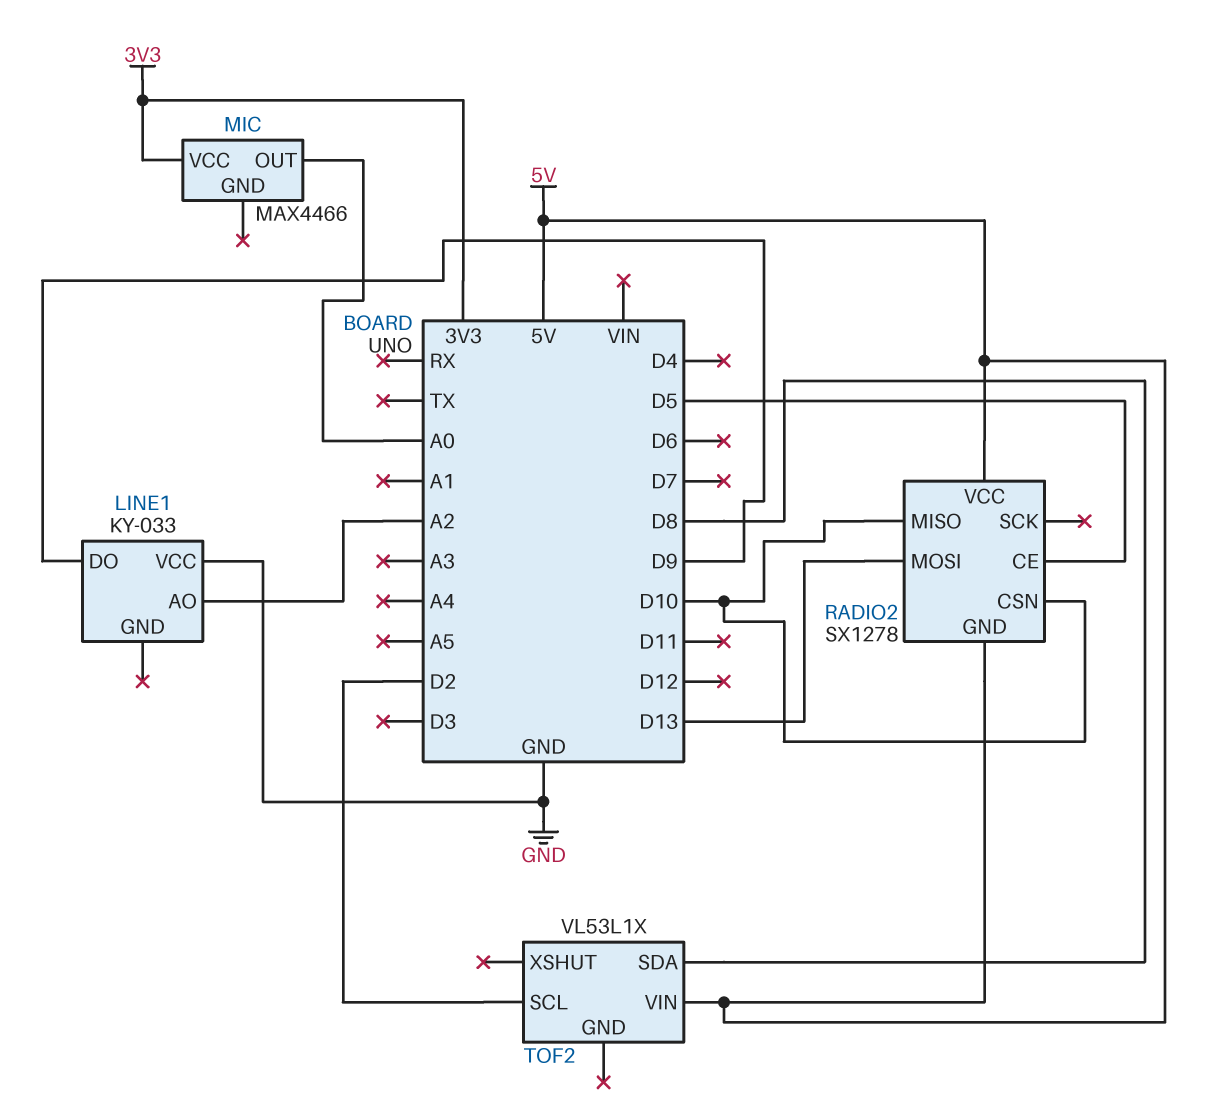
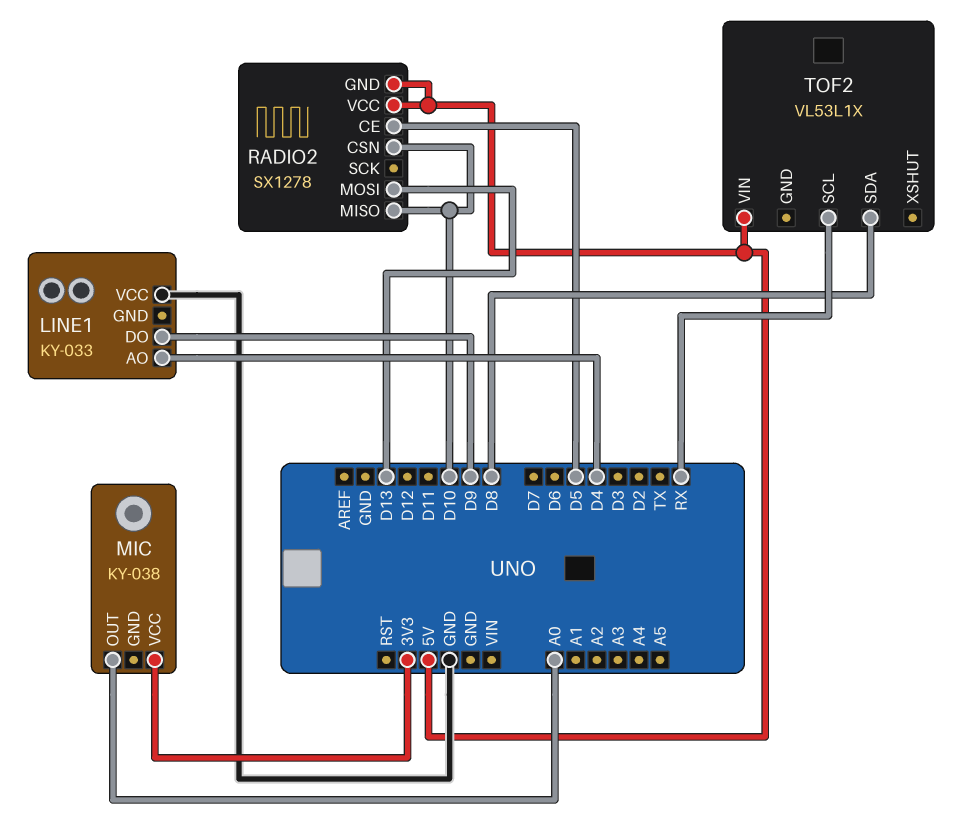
LINE1 pin AO: A2 -> D4
MIC: MAX4466 -> KY-038
TOF2 pin SCL: D2 -> RX

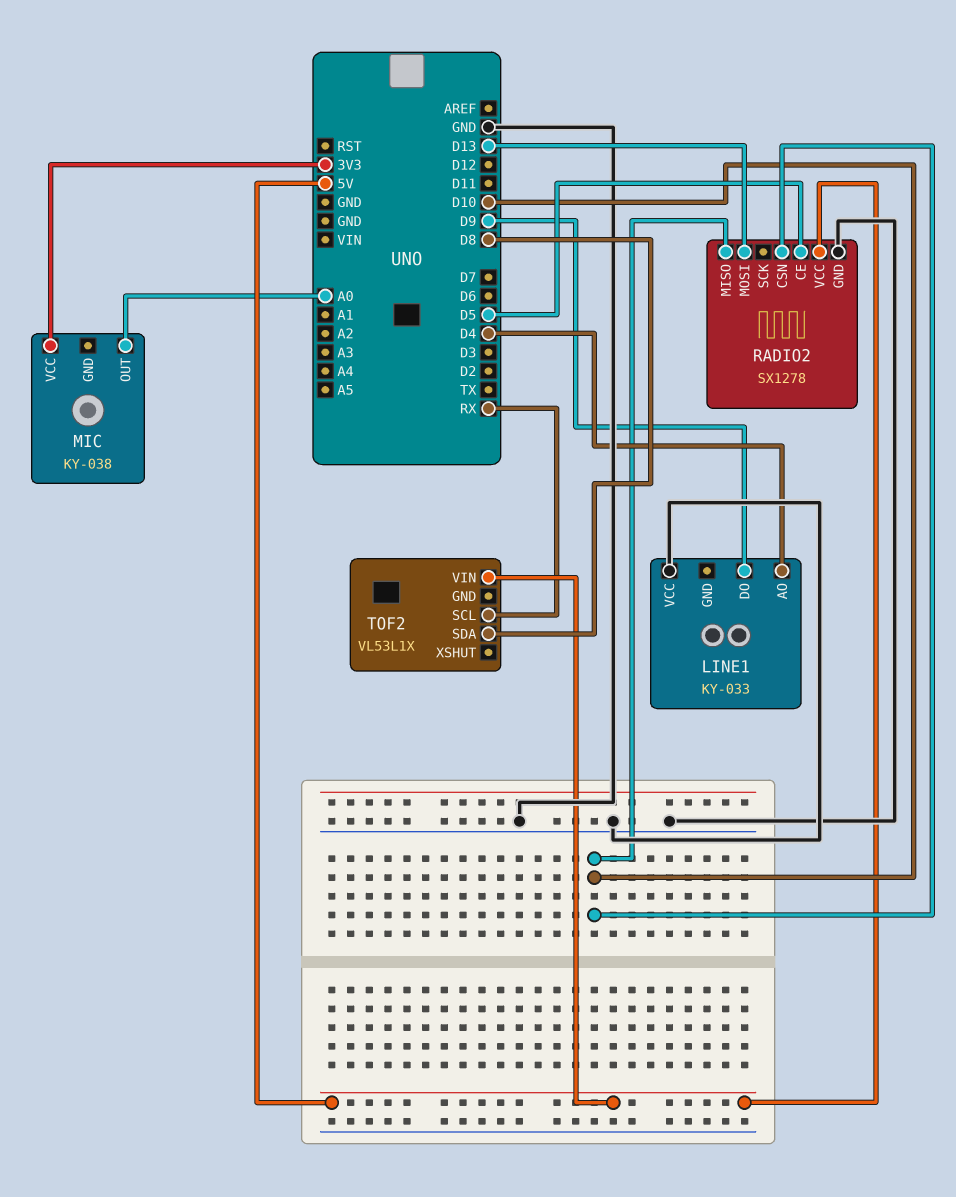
RADIO2 pin GND: 5V -> GND

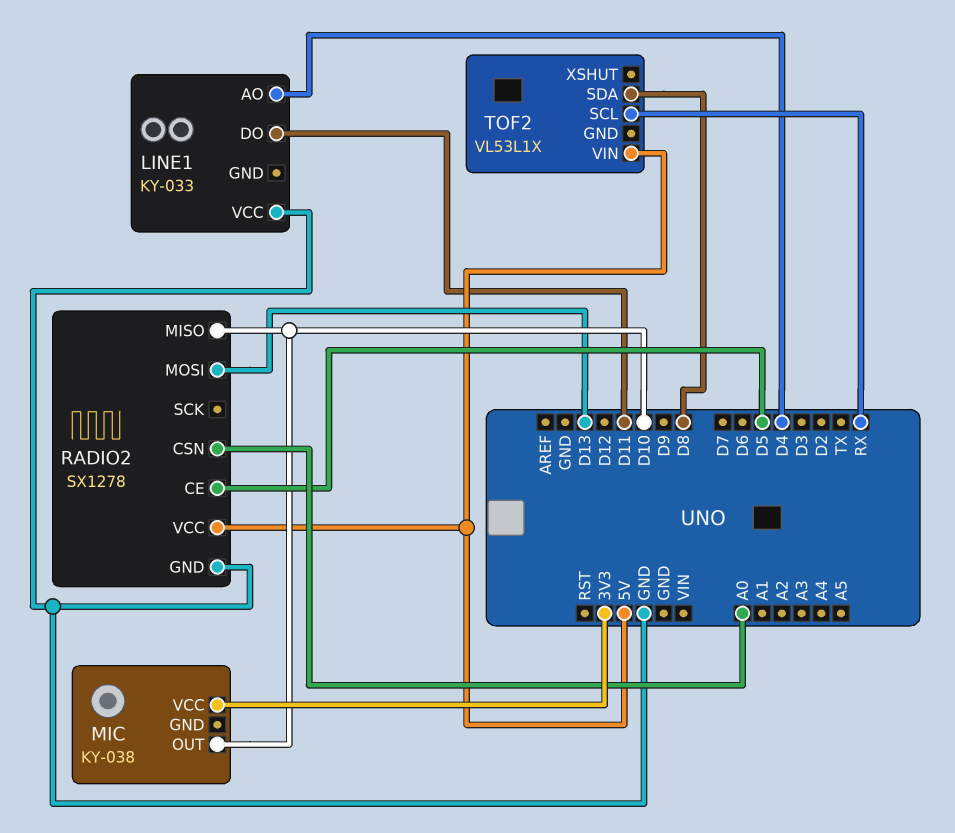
LINE1 pin DO: D9 -> D11
MIC pin OUT: A0 -> D10
RADIO2 pin CSN: D10 -> A0

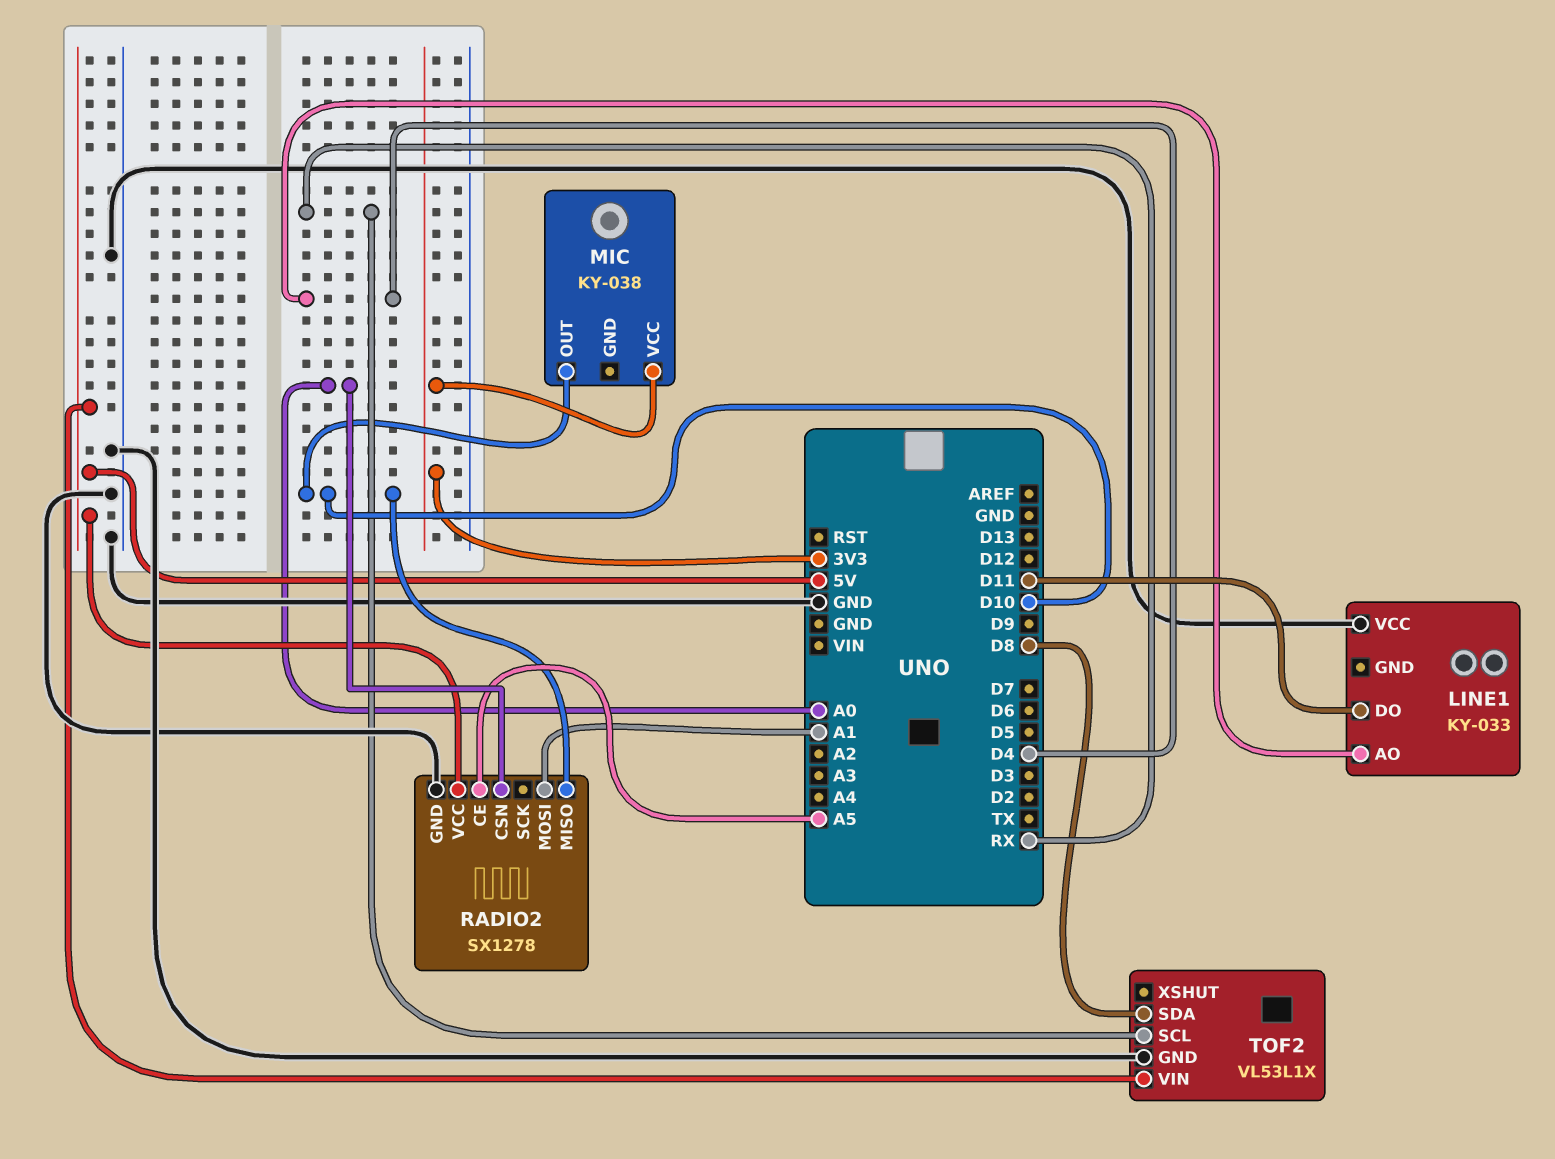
RADIO2 pin CE: D5 -> A5
RADIO2 pin MOSI: D13 -> A1
TOF2 pin GND: none -> GND

